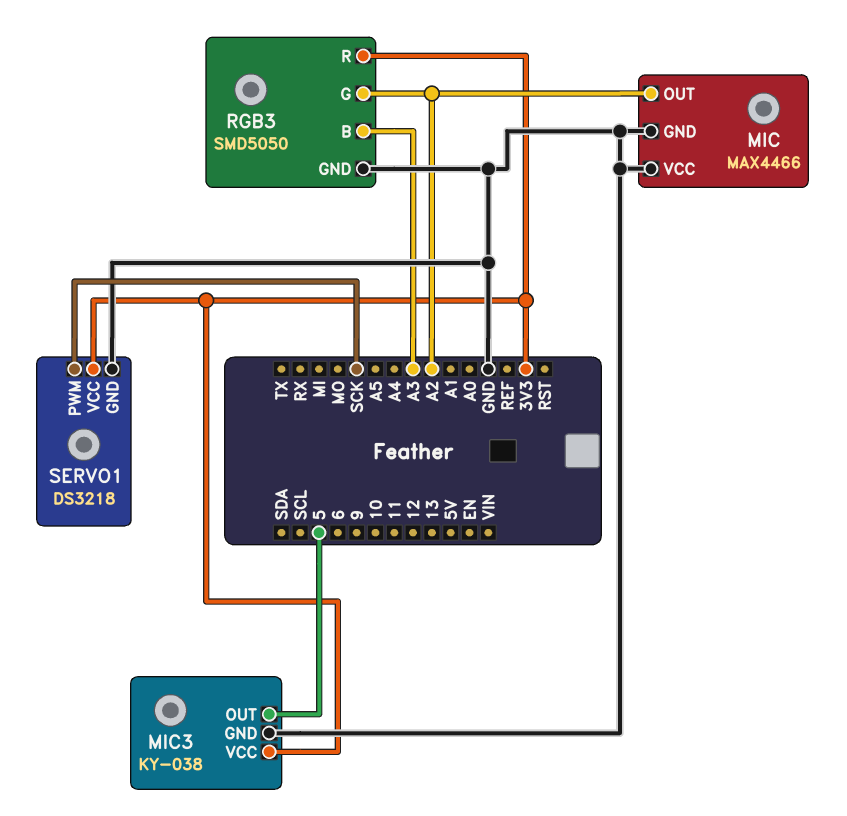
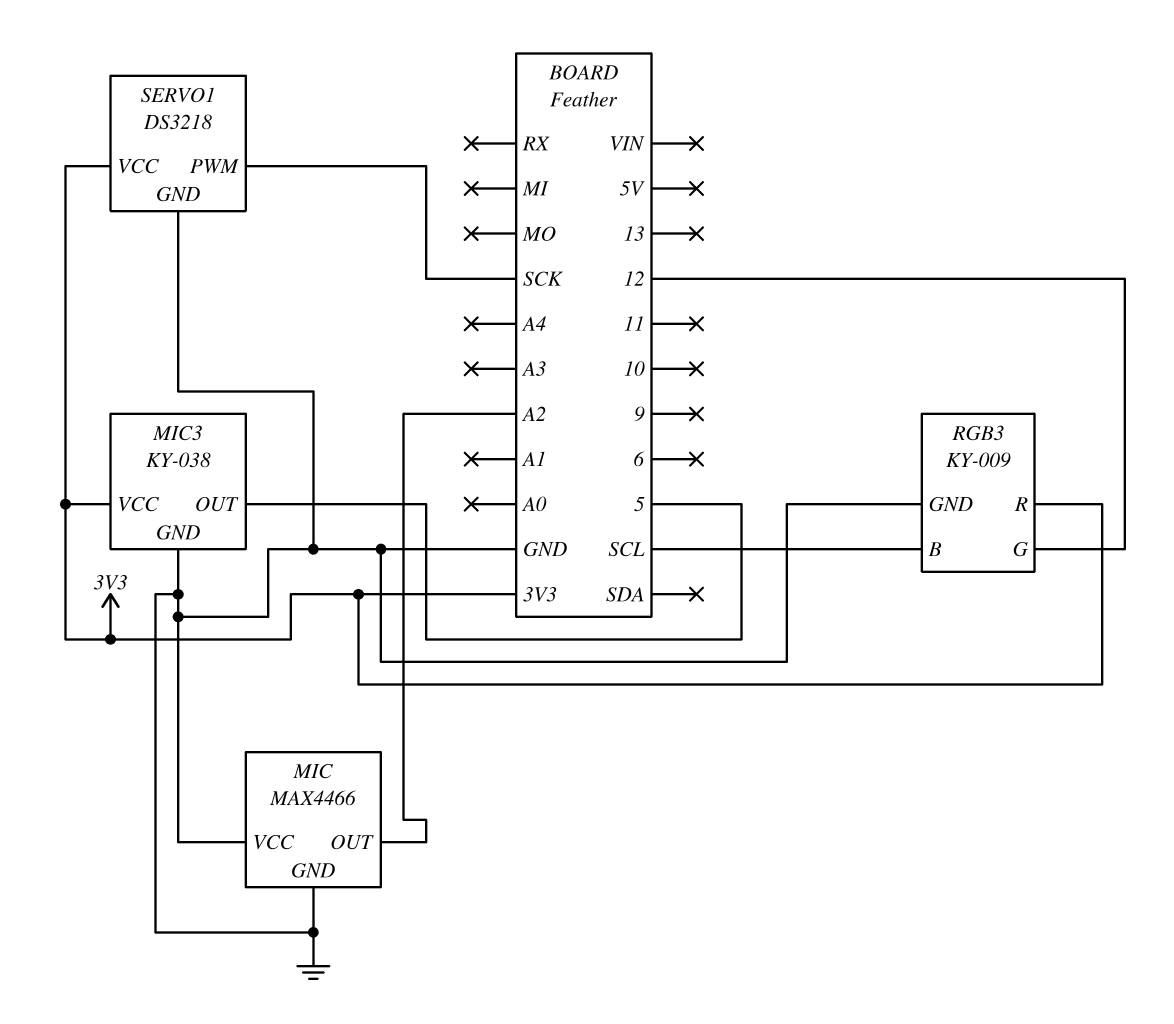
RGB3: SMD5050 -> KY-009
RGB3 pin B: A3 -> SCL
RGB3 pin G: A2 -> 12

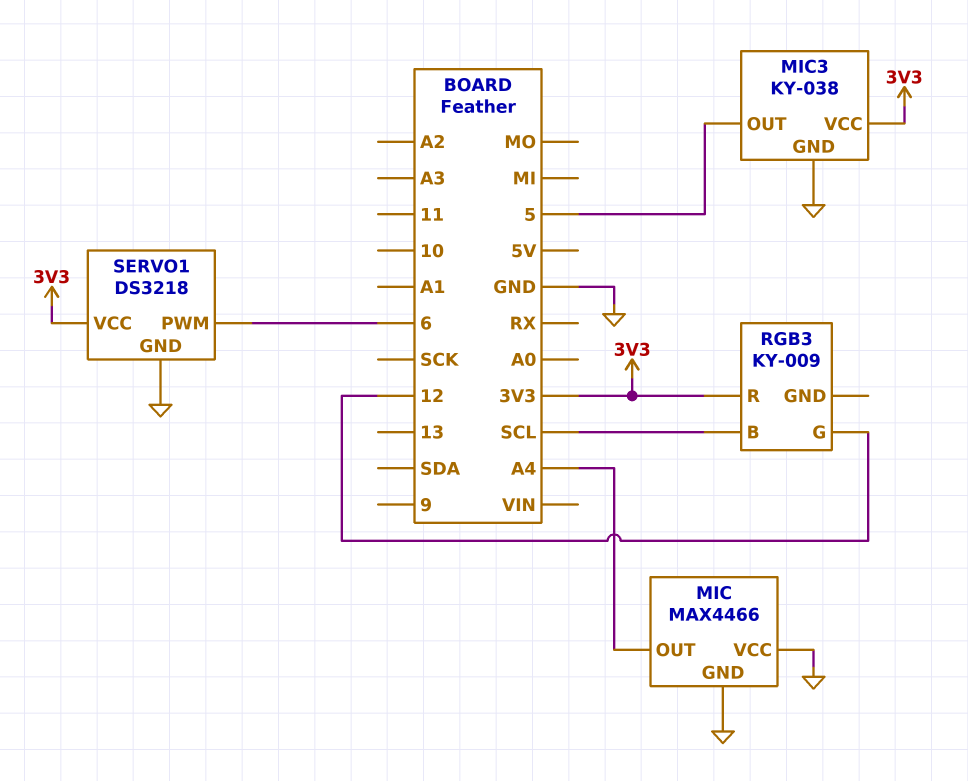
MIC pin OUT: A2 -> A4
RGB3 pin GND: GND -> none
SERVO1 pin PWM: SCK -> 6

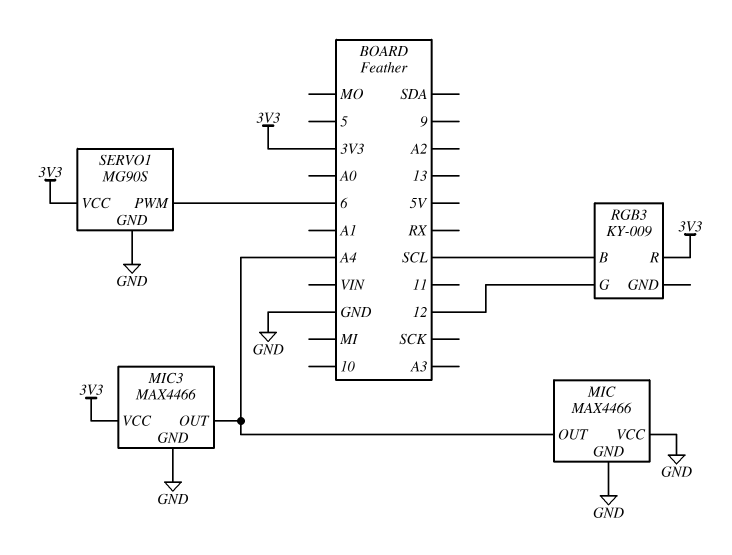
MIC3: KY-038 -> MAX4466
MIC3 pin OUT: 5 -> A4
SERVO1: DS3218 -> MG90S

